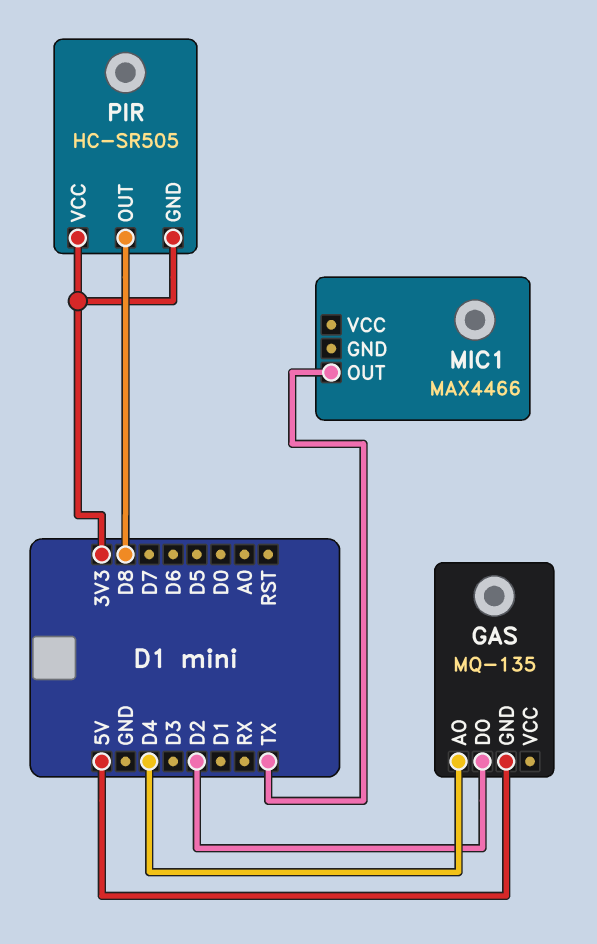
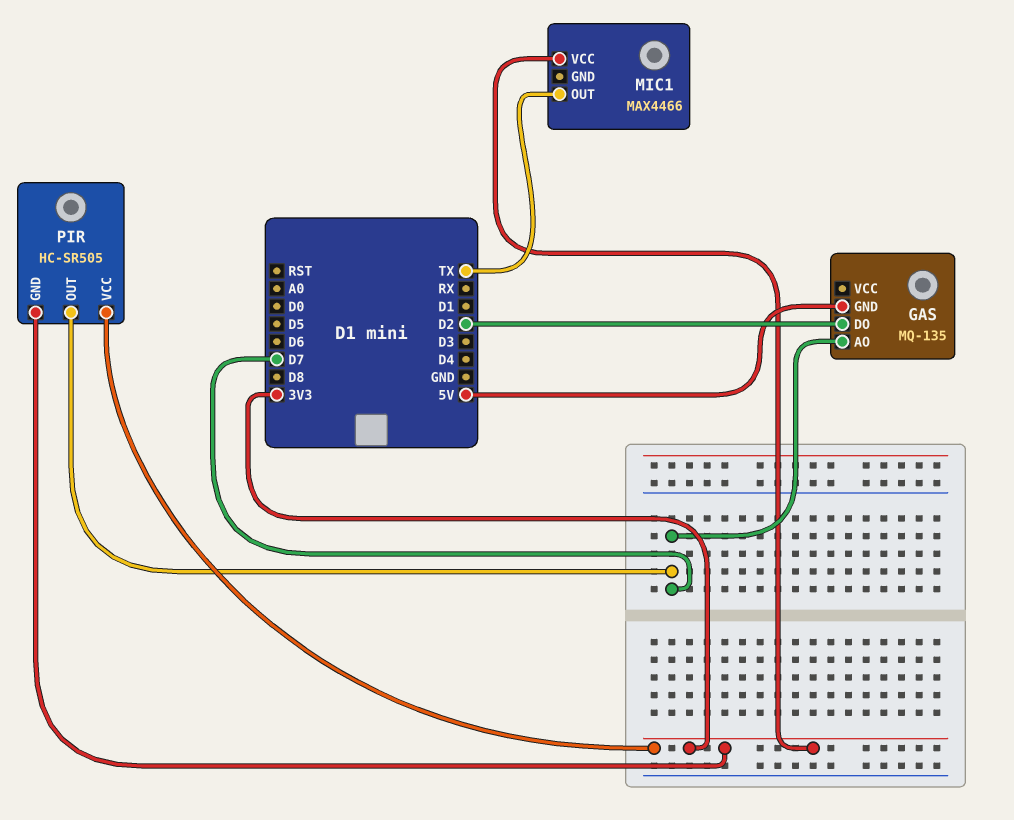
GAS pin AO: D4 -> D7
MIC1 pin VCC: none -> 3V3
PIR pin OUT: D8 -> D7

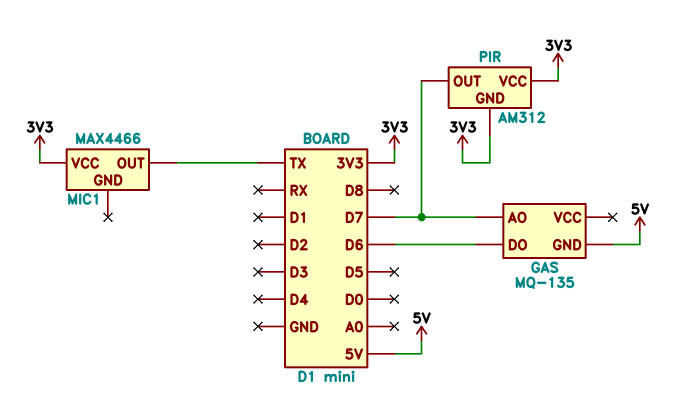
GAS pin DO: D2 -> D6
PIR: HC-SR505 -> AM312

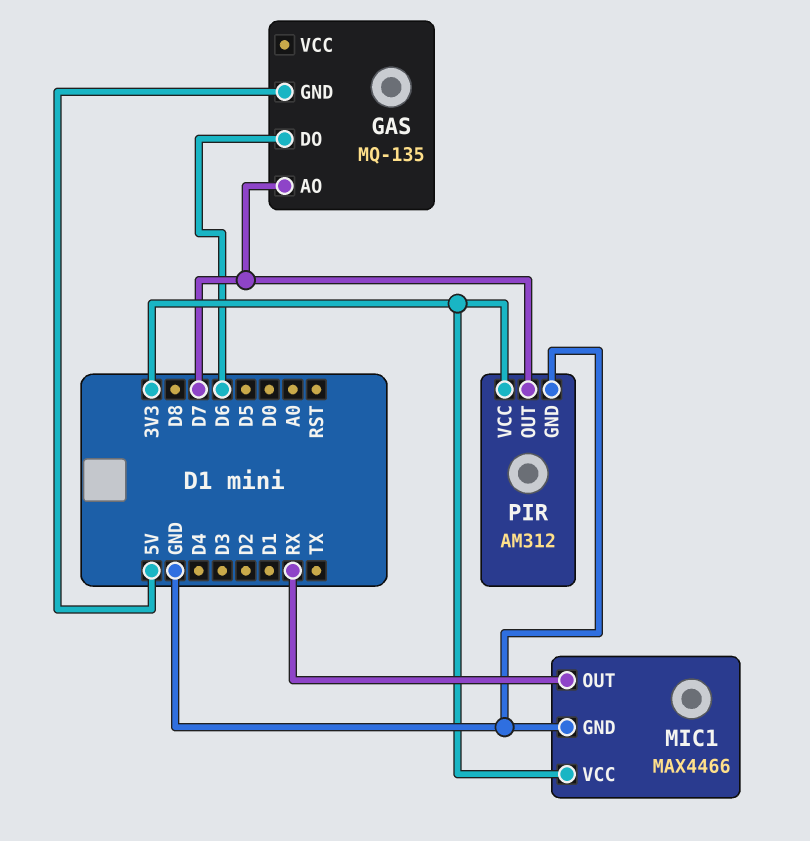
MIC1 pin GND: none -> GND
MIC1 pin OUT: TX -> RX
PIR pin GND: 3V3 -> GND

